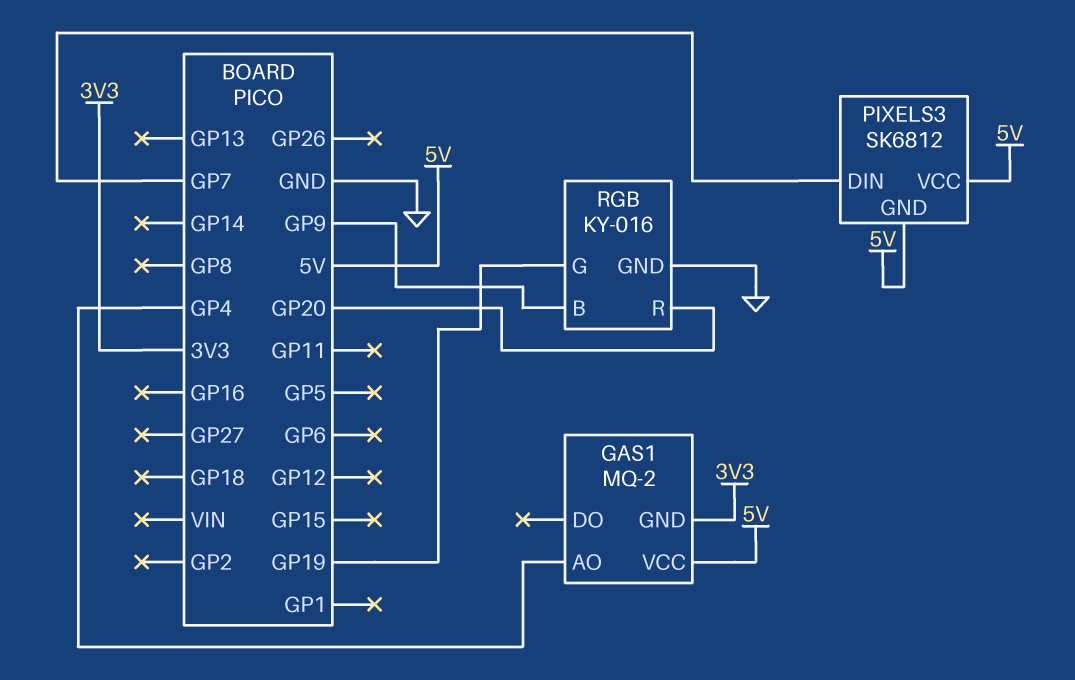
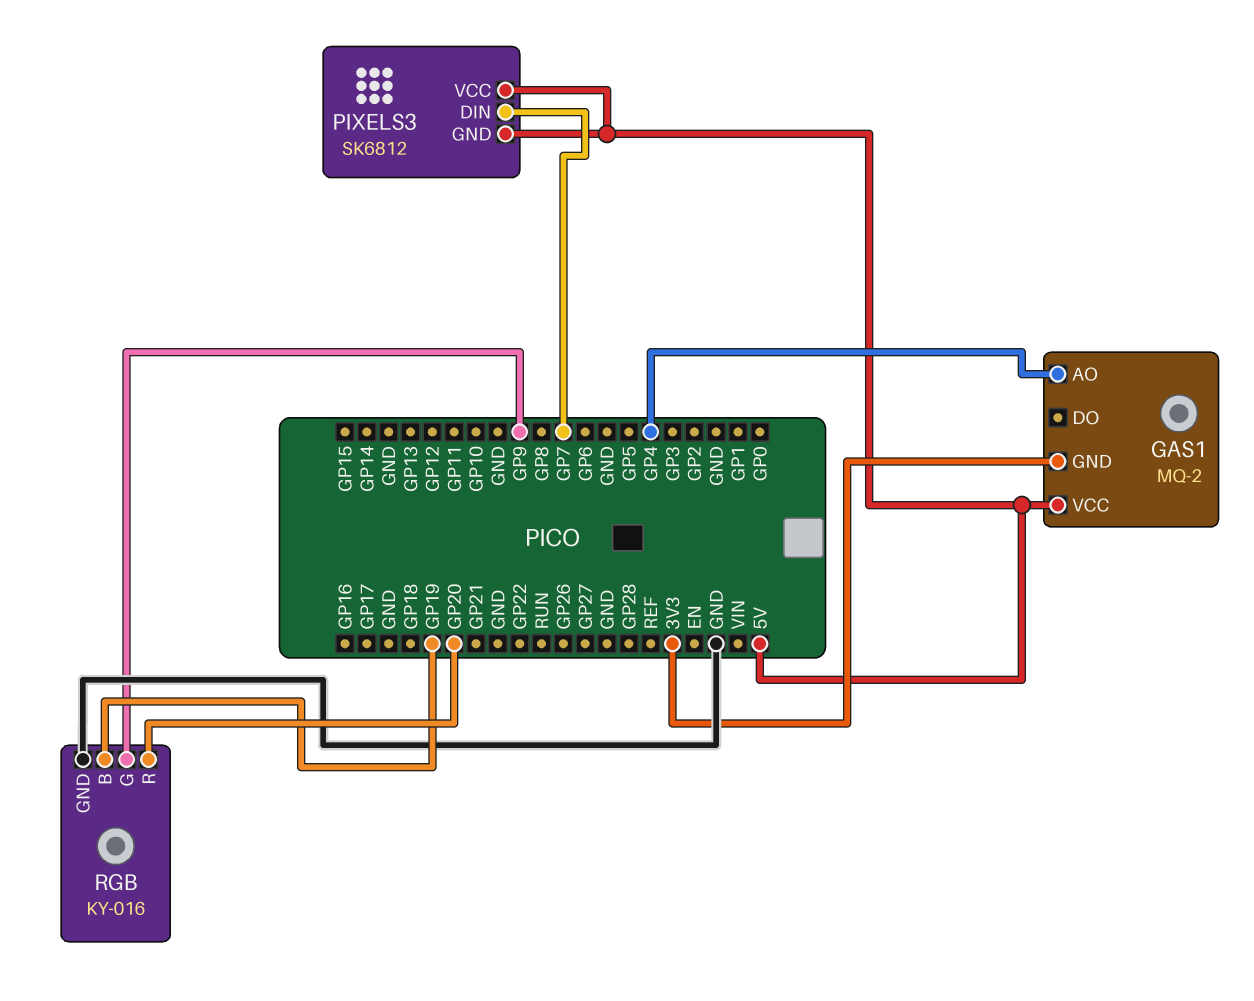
RGB pin B: GP9 -> GP19
RGB pin G: GP19 -> GP9

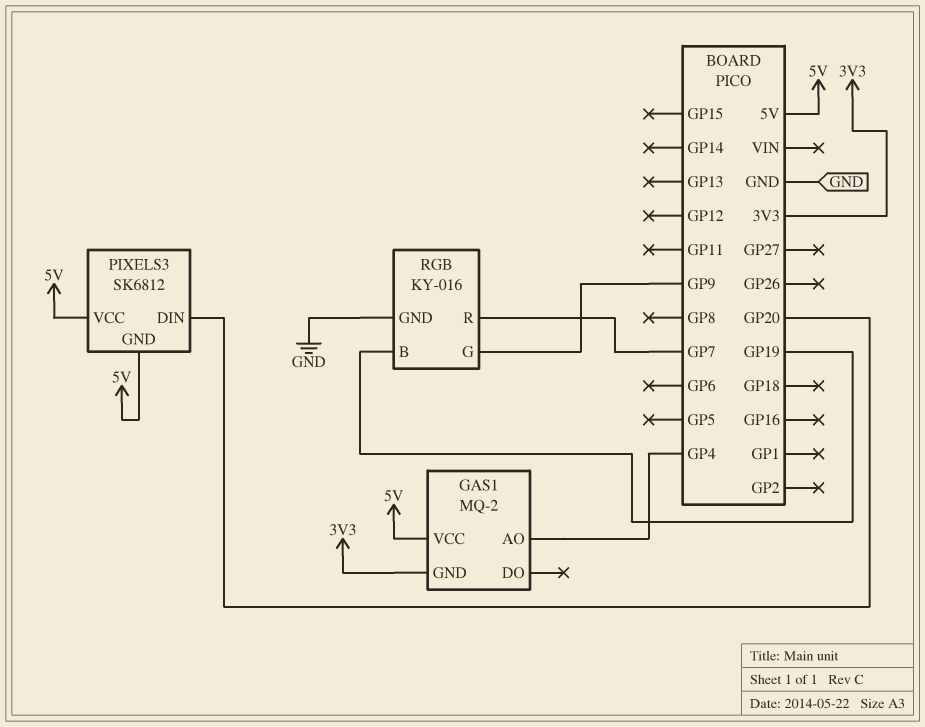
PIXELS3 pin DIN: GP7 -> GP20
RGB pin R: GP20 -> GP7

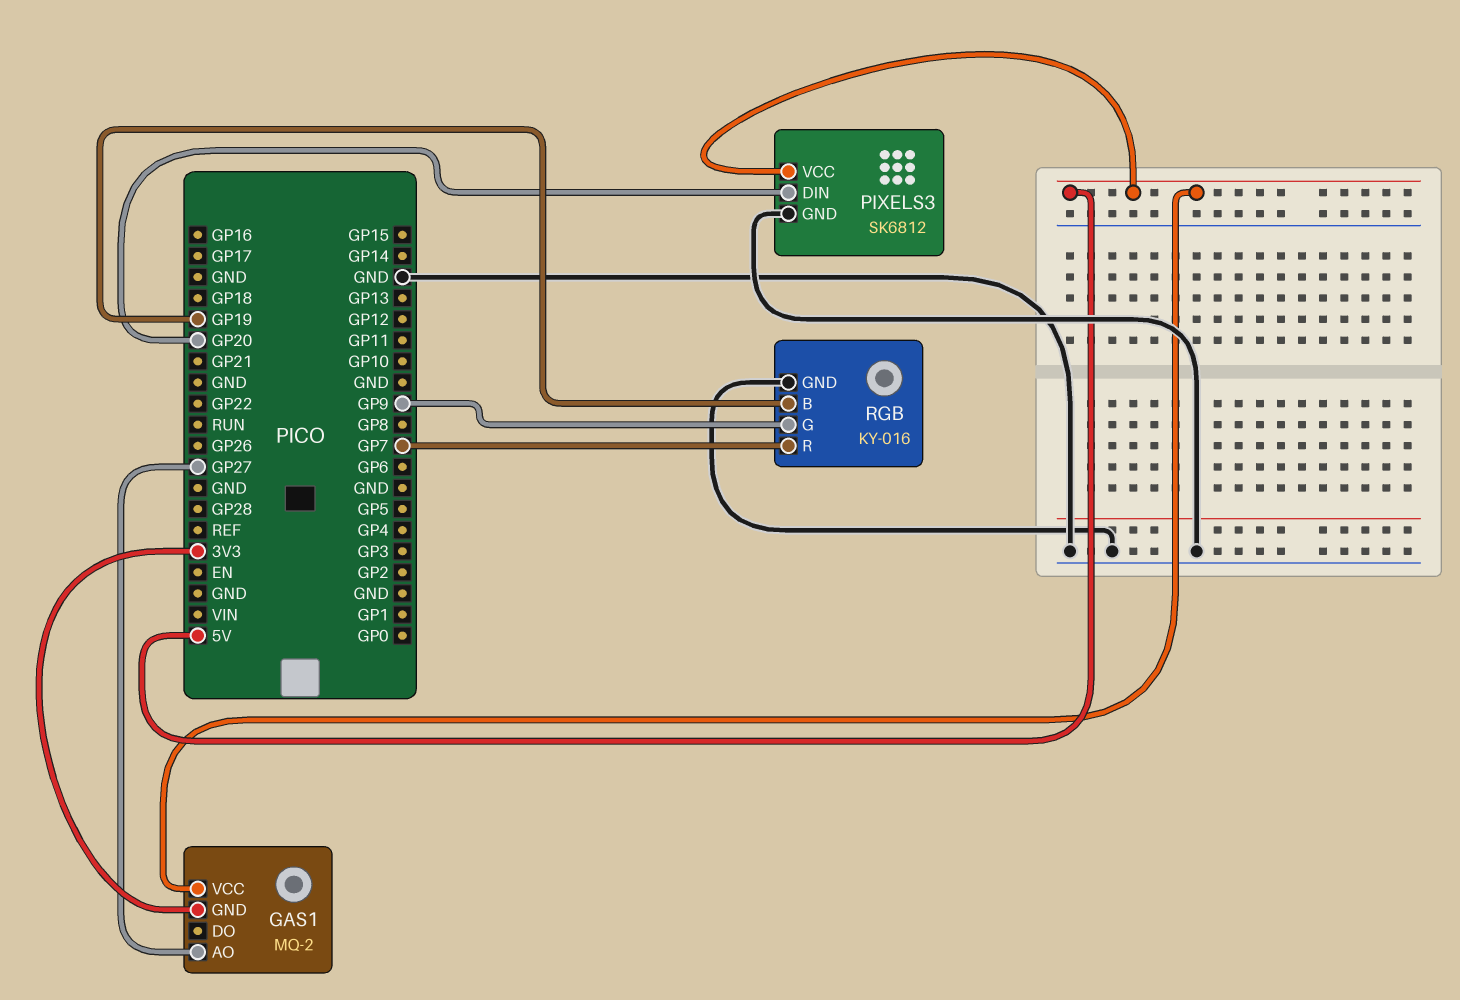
GAS1 pin AO: GP4 -> GP27
PIXELS3 pin GND: 5V -> GND

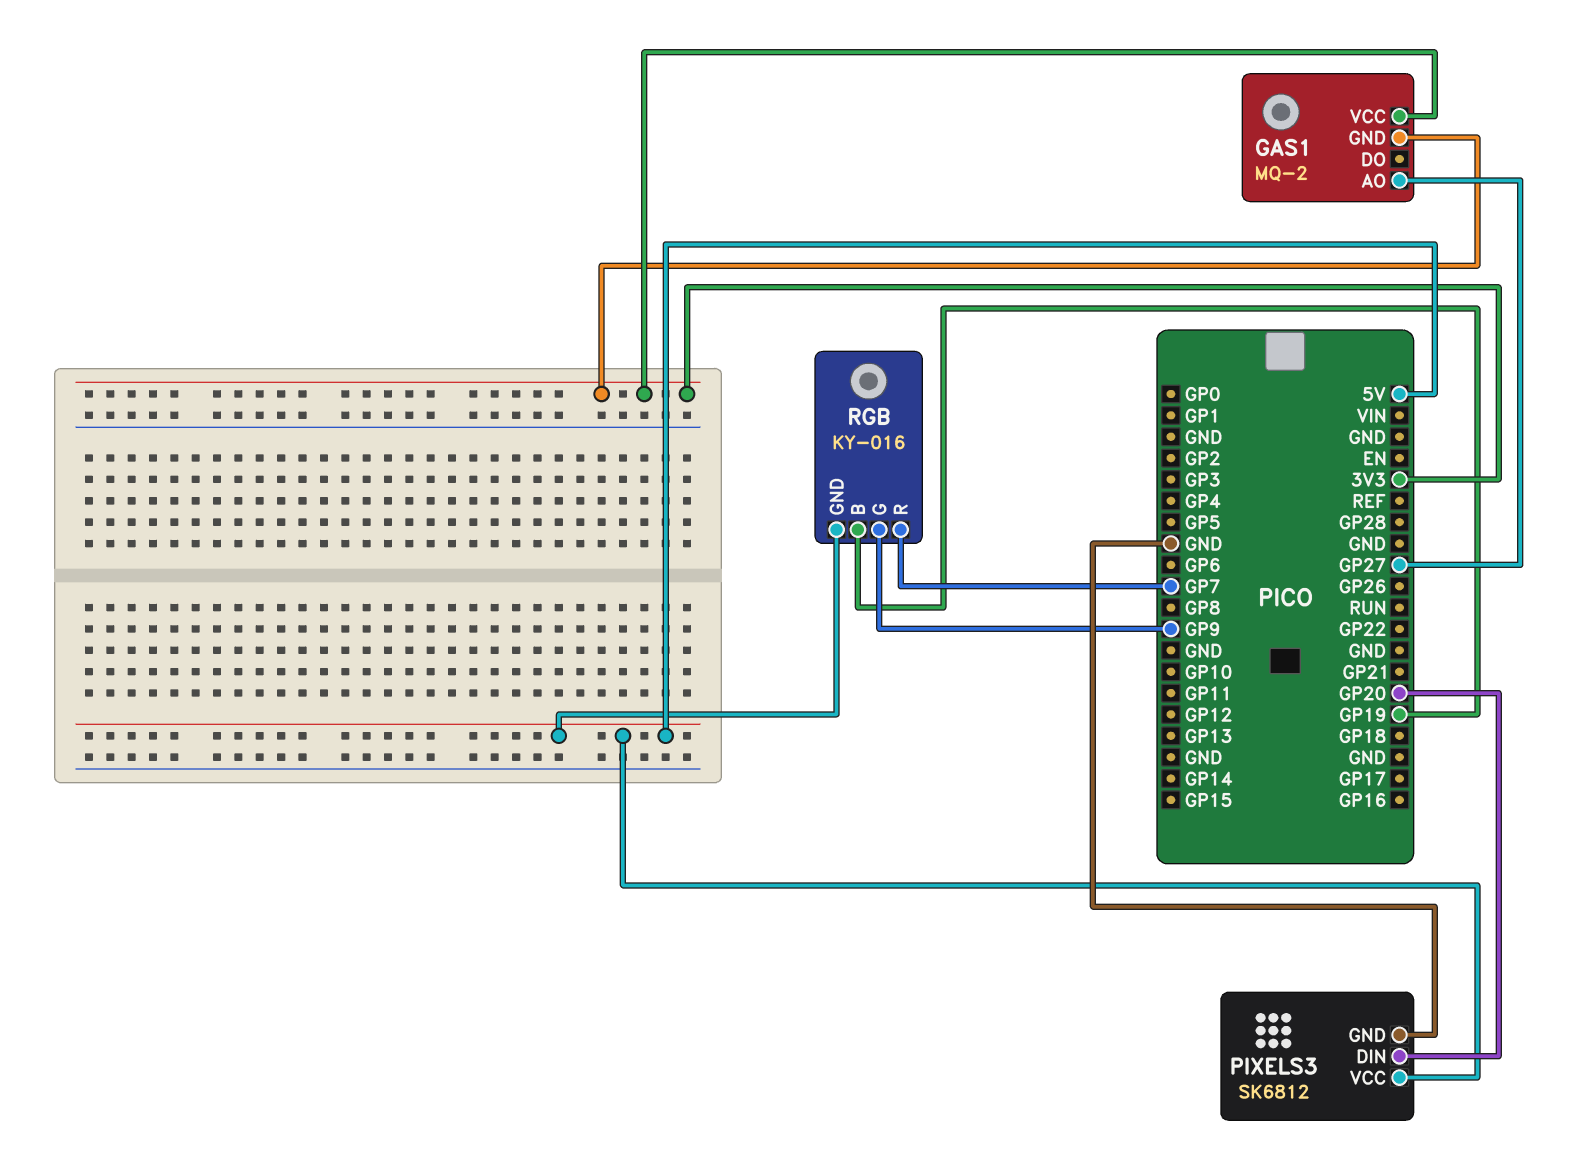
GAS1 pin VCC: 5V -> 3V3
RGB pin GND: GND -> 5V

